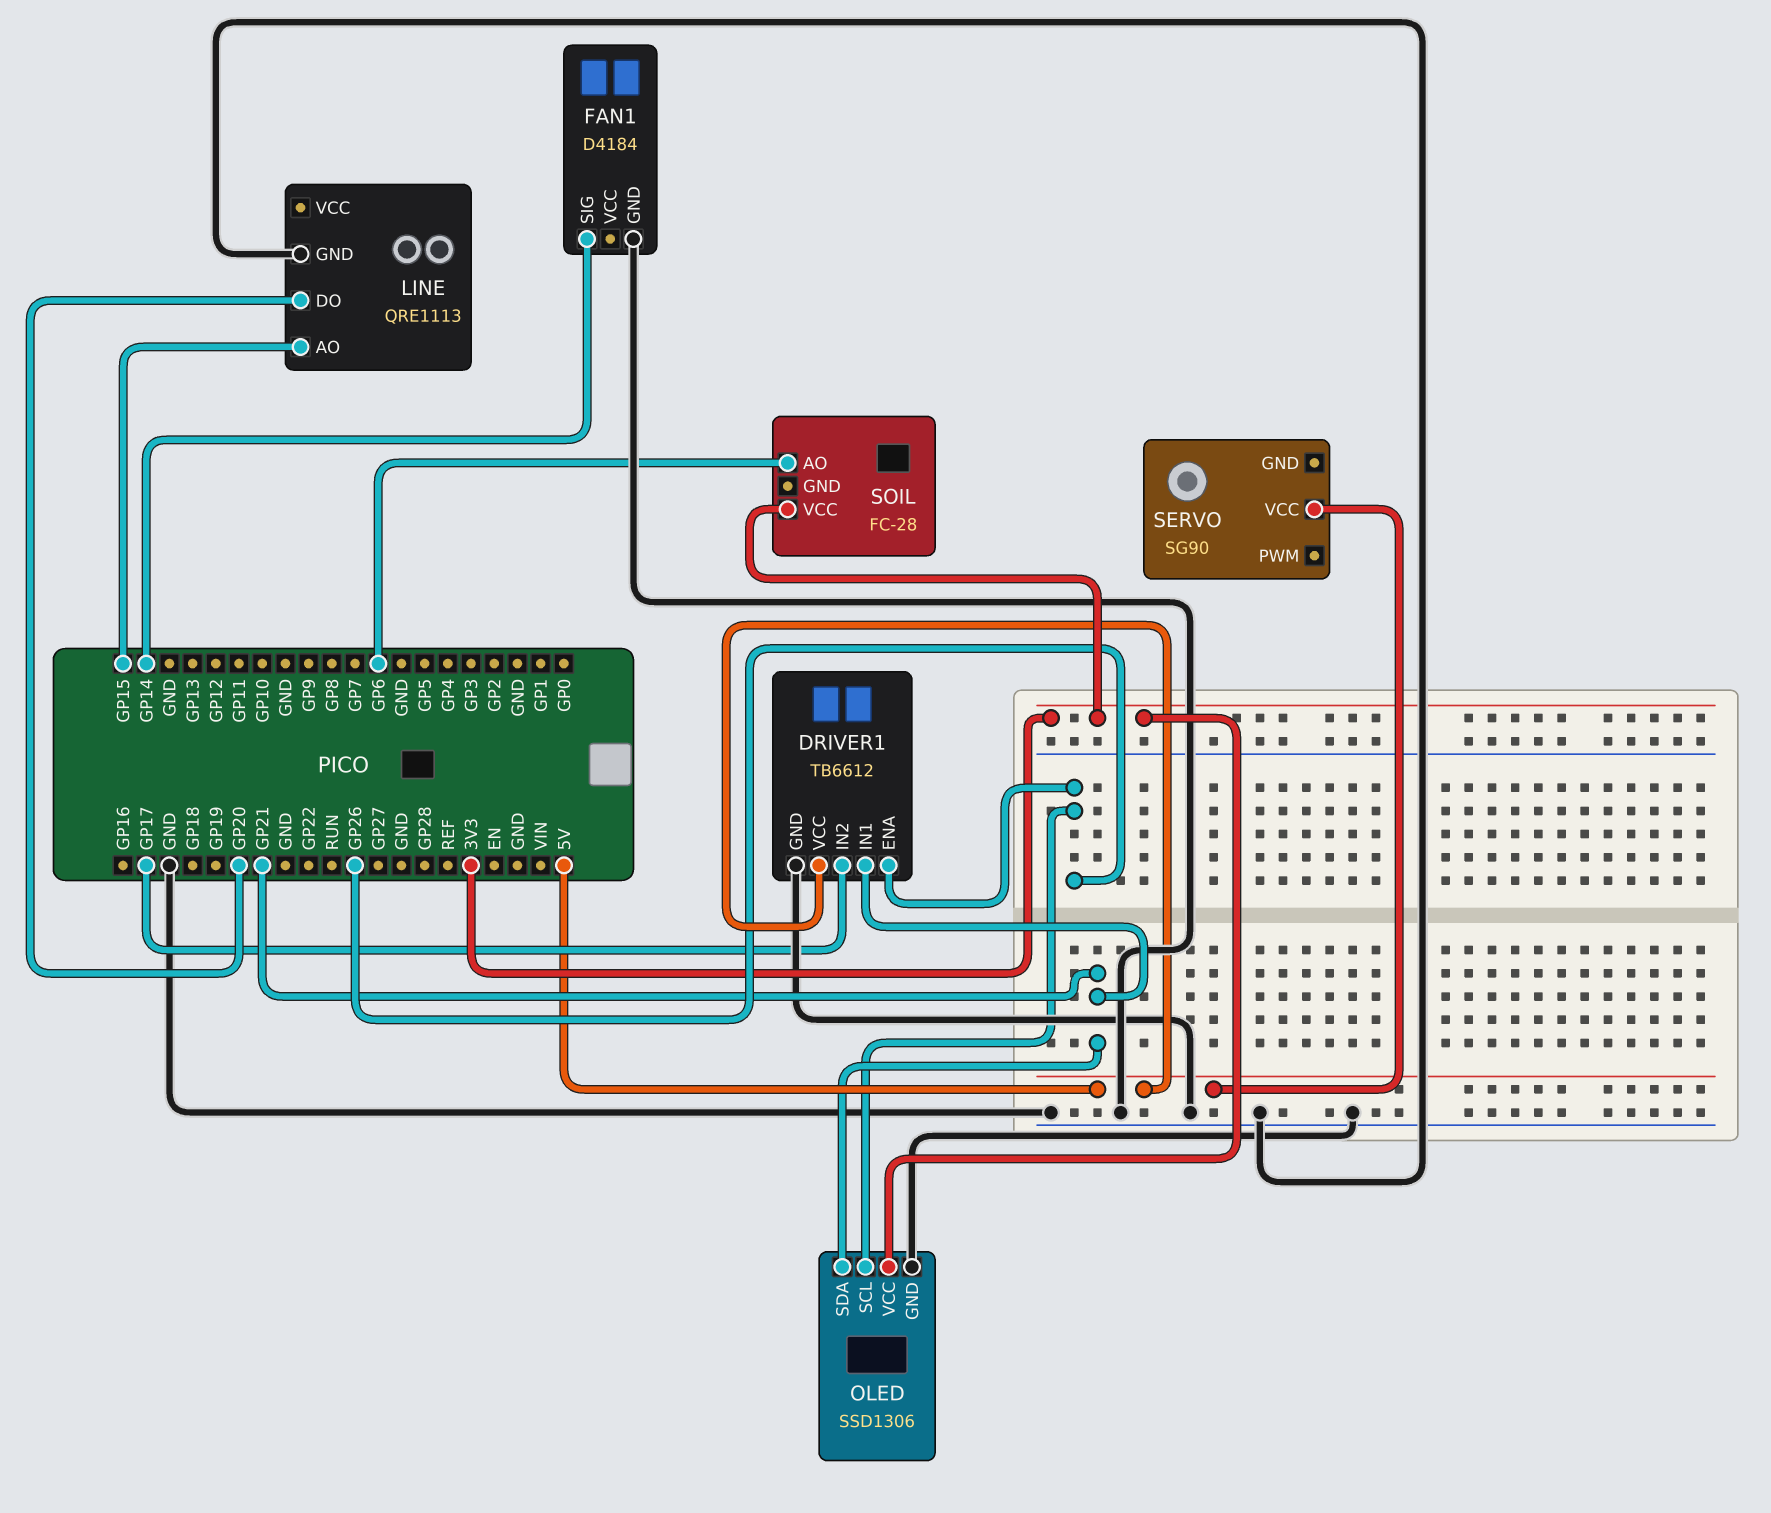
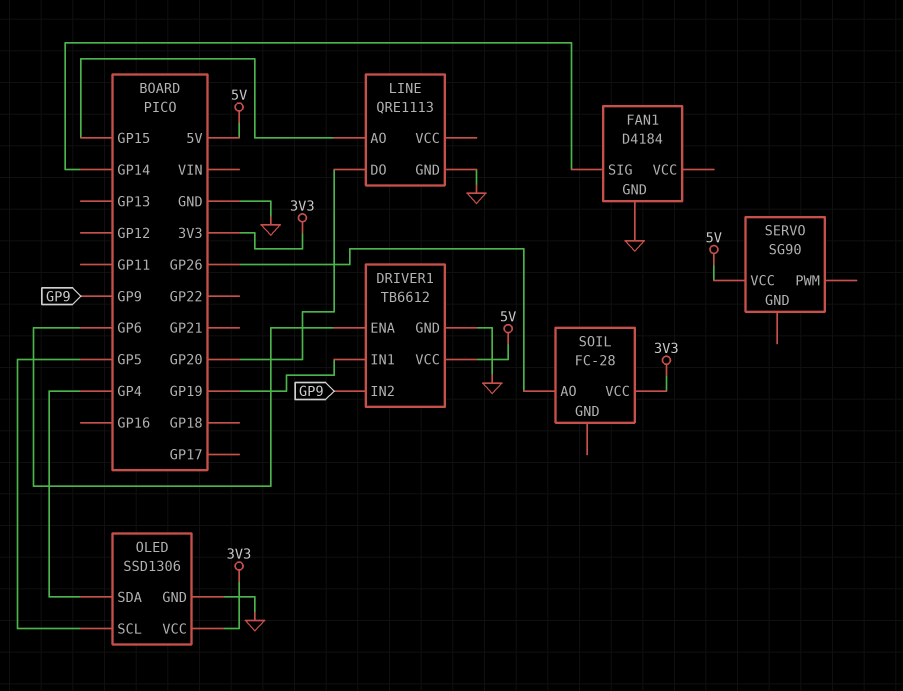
DRIVER1 pin ENA: GP26 -> GP6
DRIVER1 pin IN1: GP21 -> GP19
DRIVER1 pin IN2: GP17 -> GP9
OLED pin SCL: GP26 -> GP5
OLED pin SDA: GP21 -> GP4
SOIL pin AO: GP6 -> GP26

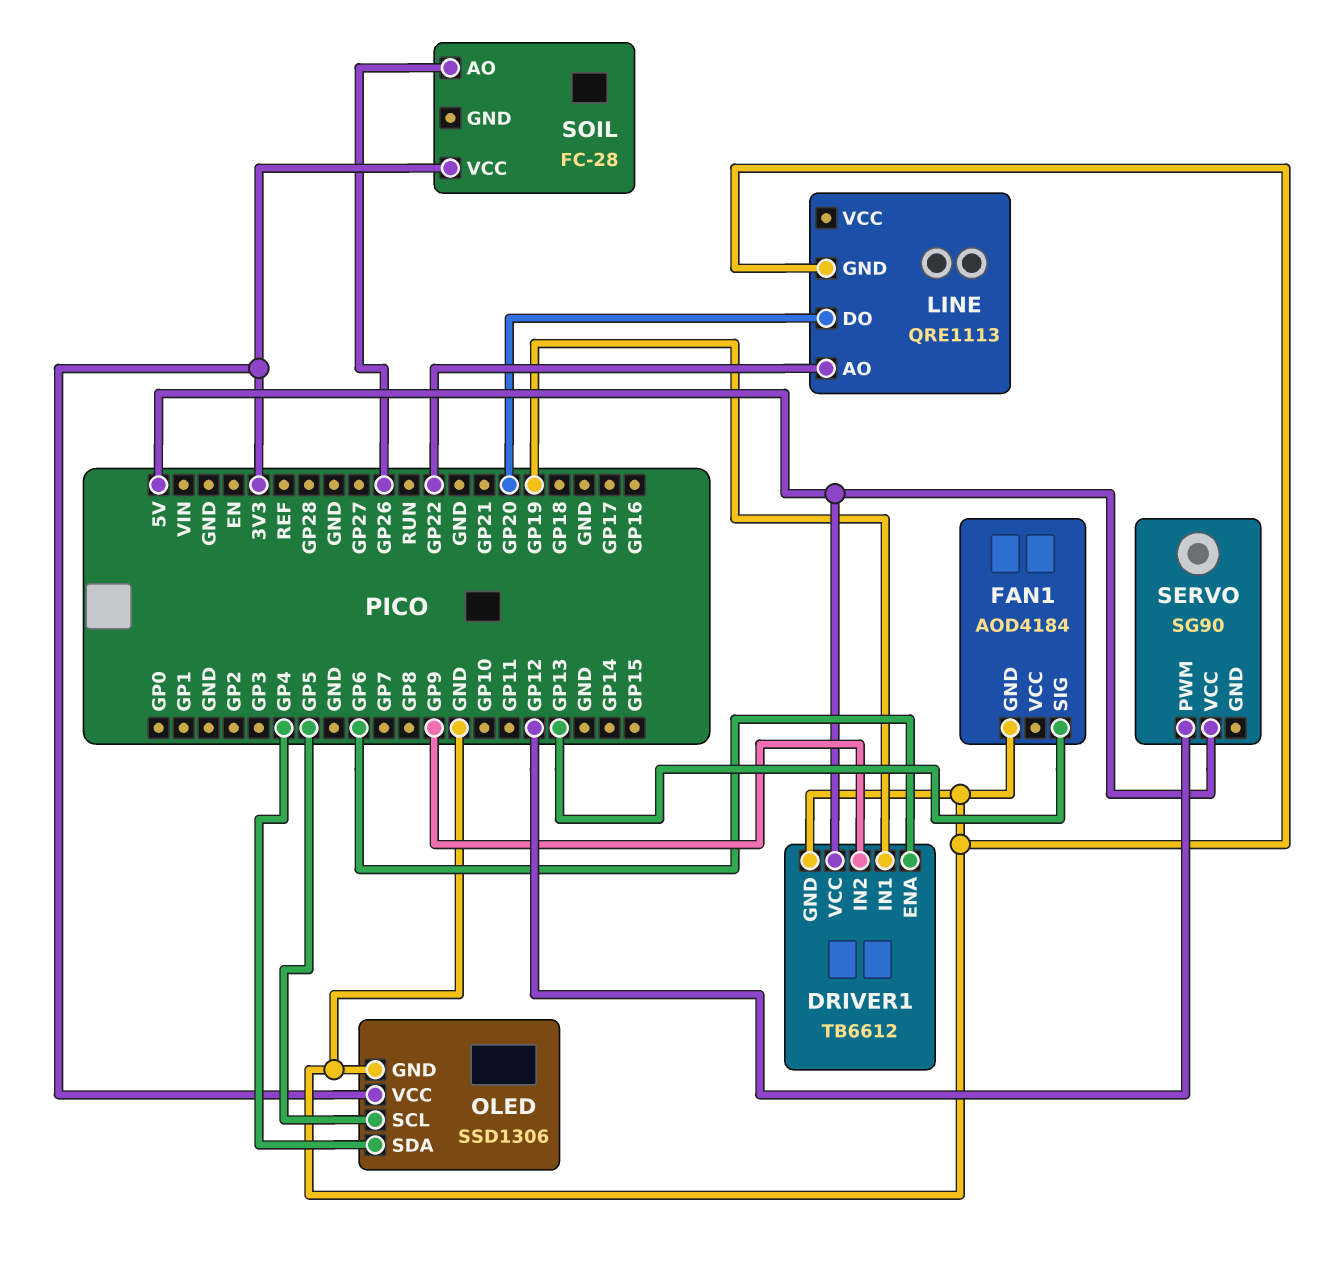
FAN1: D4184 -> AOD4184
FAN1 pin SIG: GP14 -> GP13
LINE pin AO: GP15 -> GP22
SERVO pin PWM: none -> GP12

